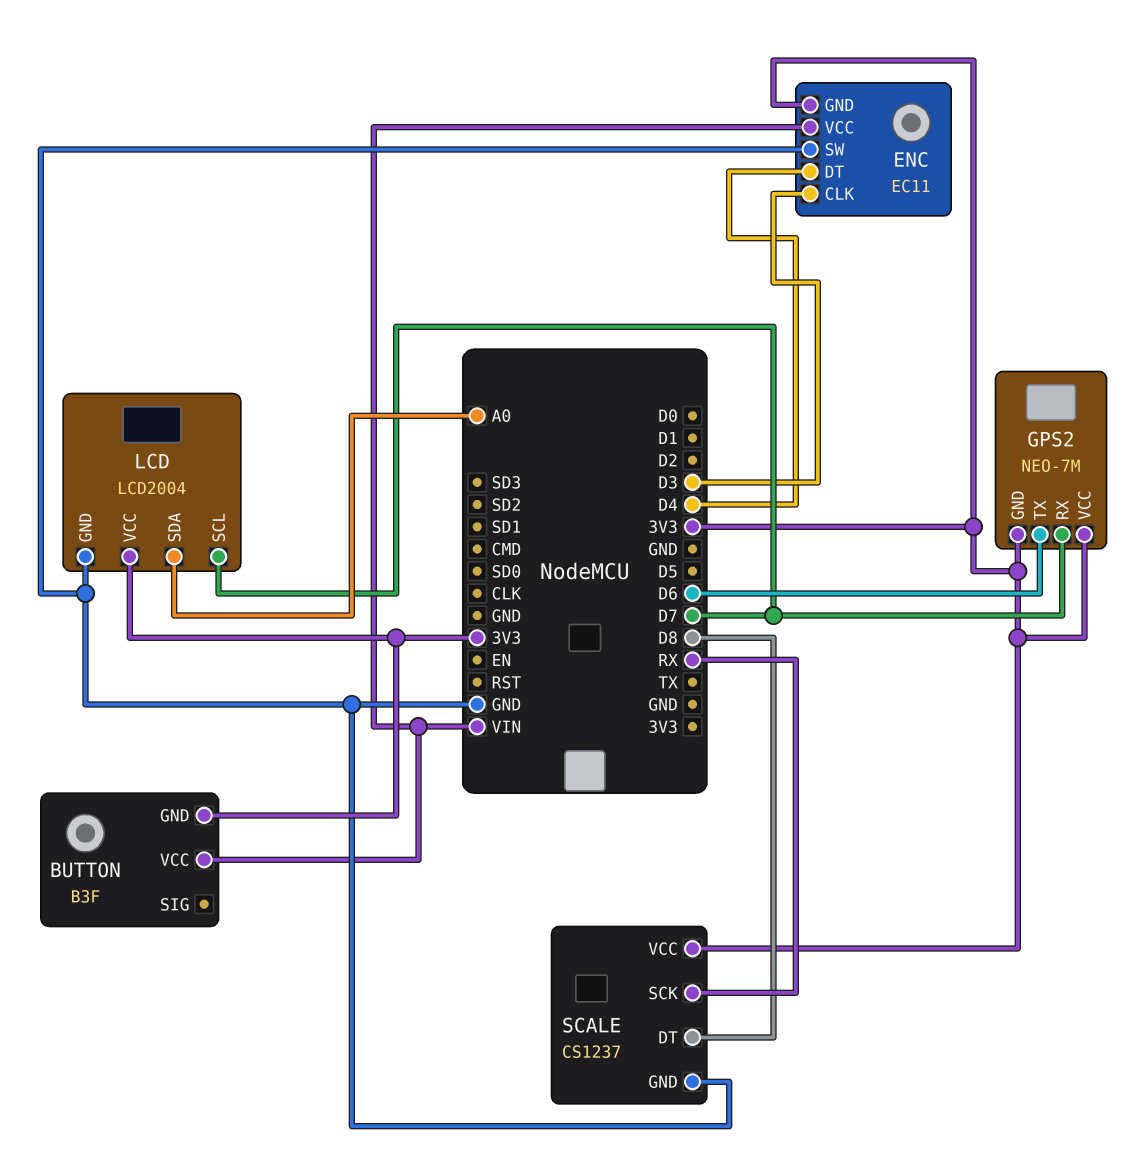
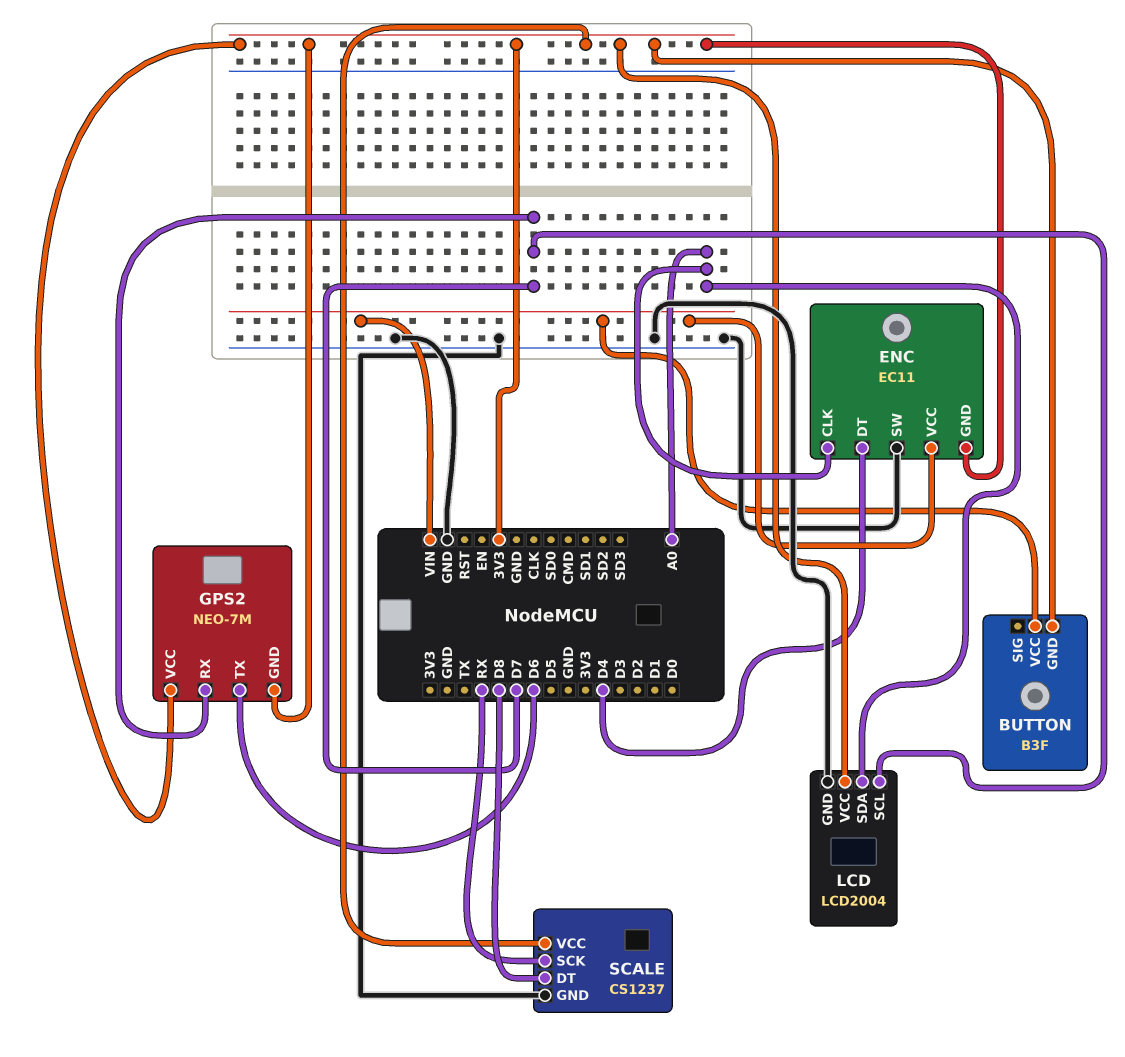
ENC pin CLK: D3 -> A0

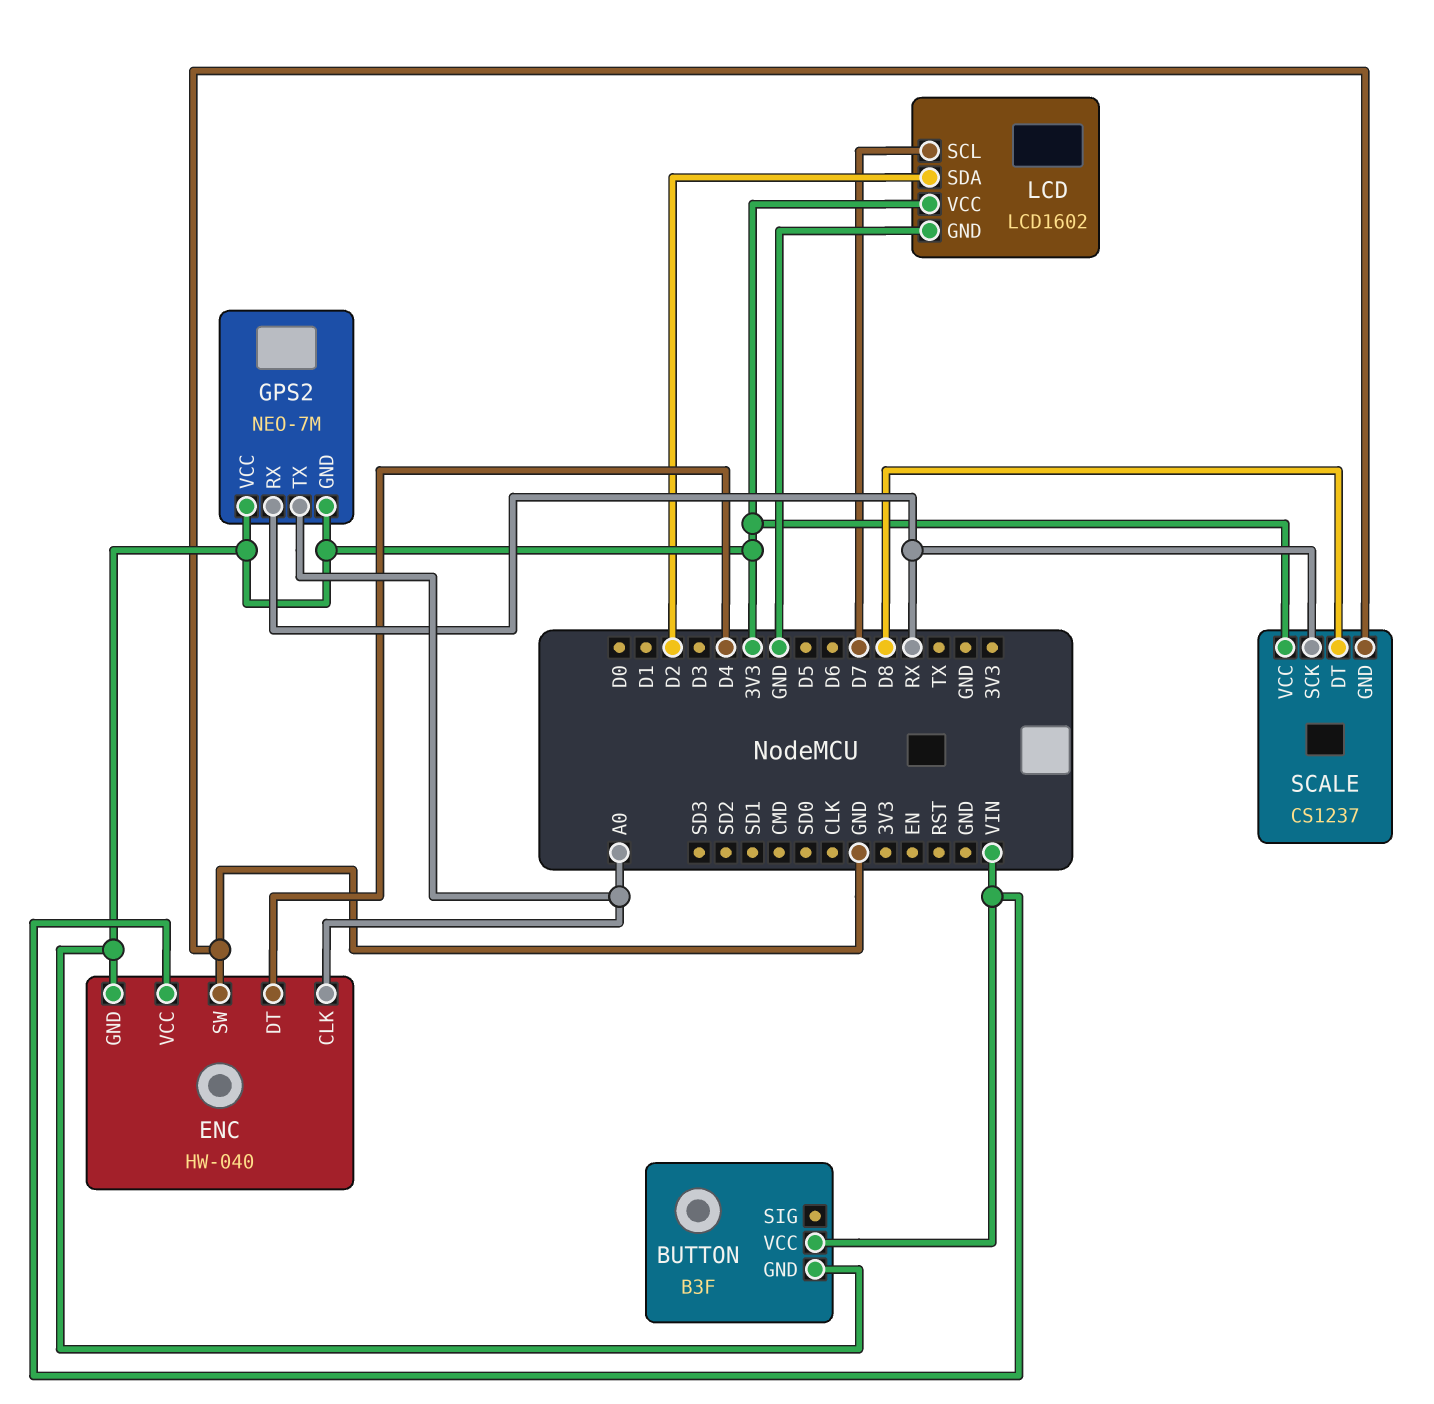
ENC: EC11 -> HW-040
GPS2 pin RX: D7 -> RX
GPS2 pin TX: D6 -> A0
LCD: LCD2004 -> LCD1602
LCD pin SDA: A0 -> D2

